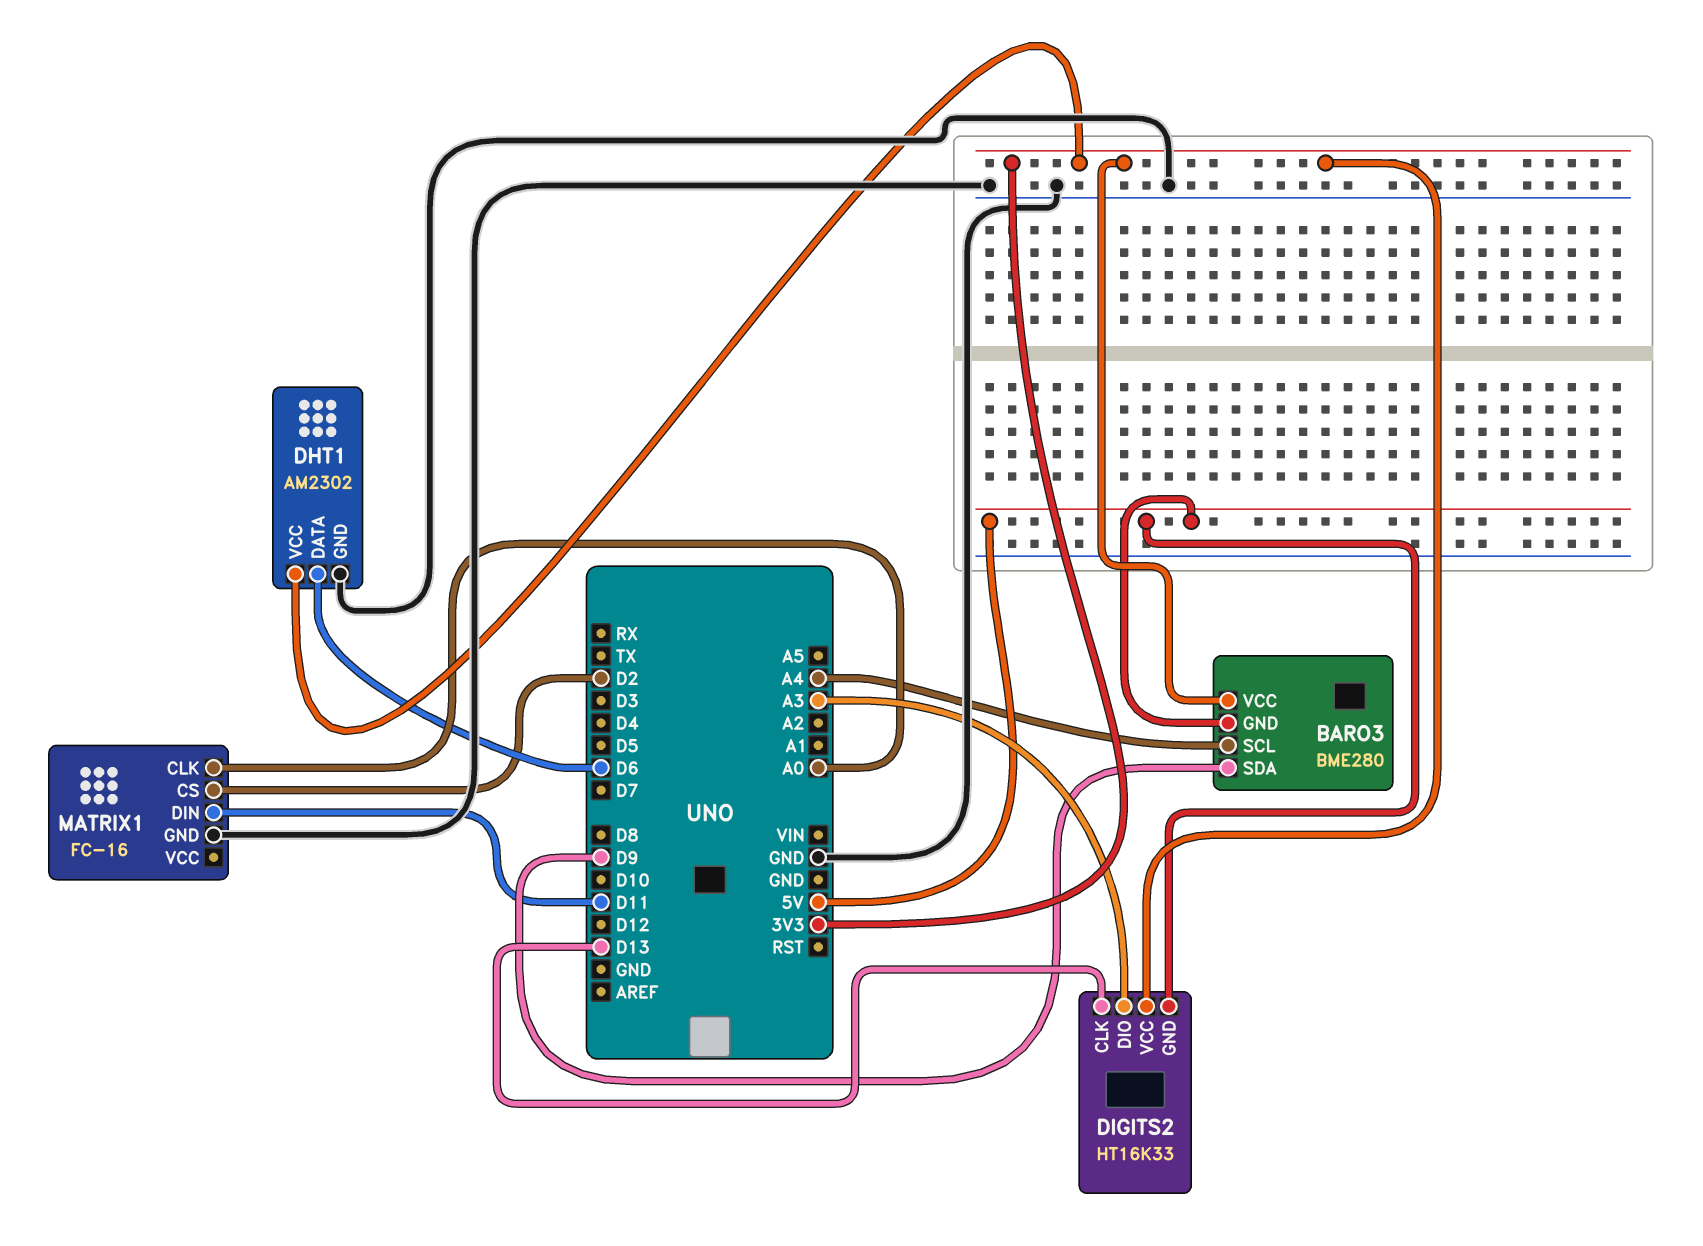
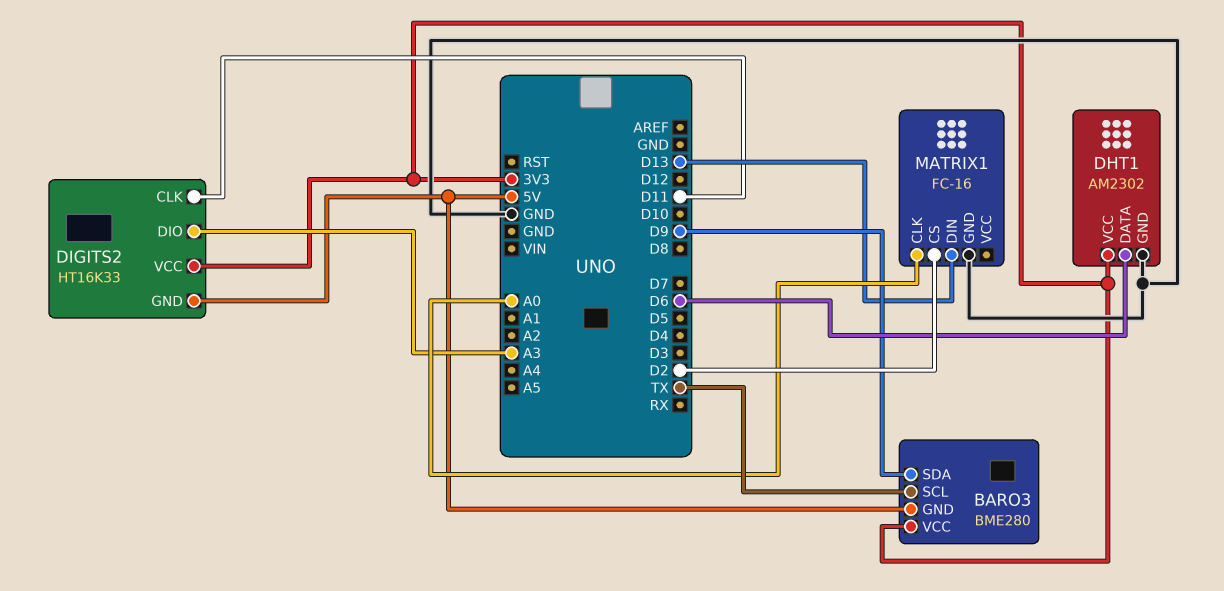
BARO3 pin SCL: A4 -> TX
DIGITS2 pin CLK: D13 -> D11
MATRIX1 pin DIN: D11 -> D13

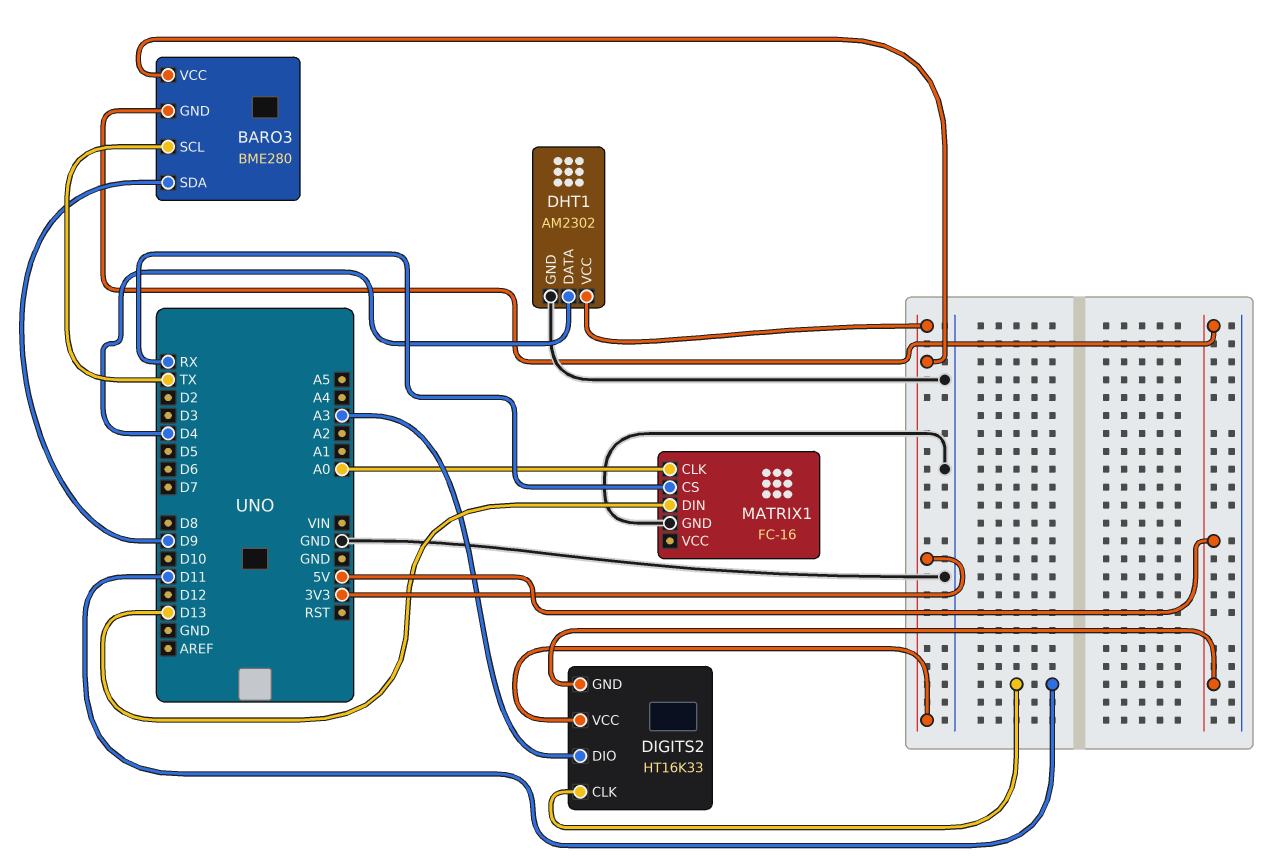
DHT1 pin DATA: D6 -> D4
MATRIX1 pin CS: D2 -> RX

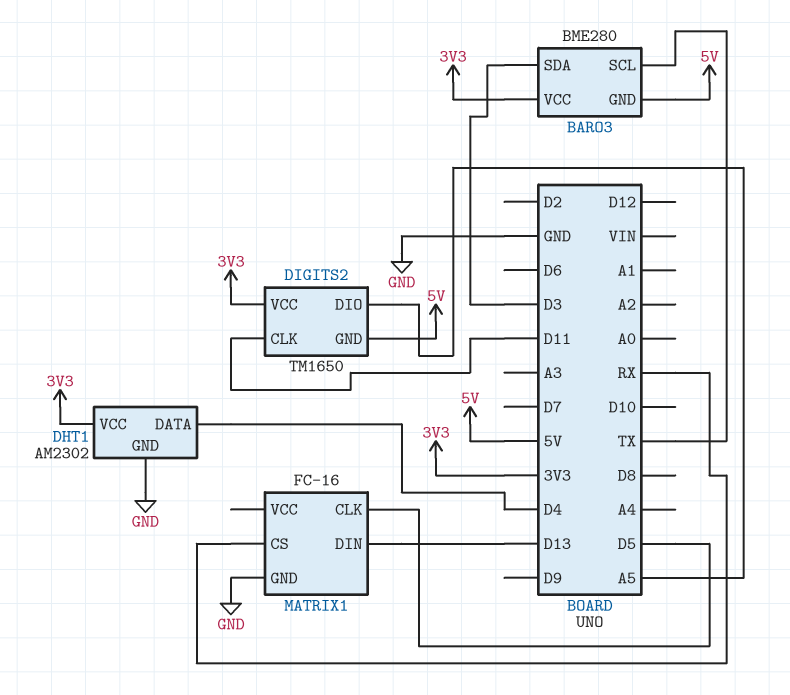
BARO3 pin SDA: D9 -> D3
DIGITS2: HT16K33 -> TM1650
DIGITS2 pin DIO: A3 -> A5
MATRIX1 pin CLK: A0 -> D5

